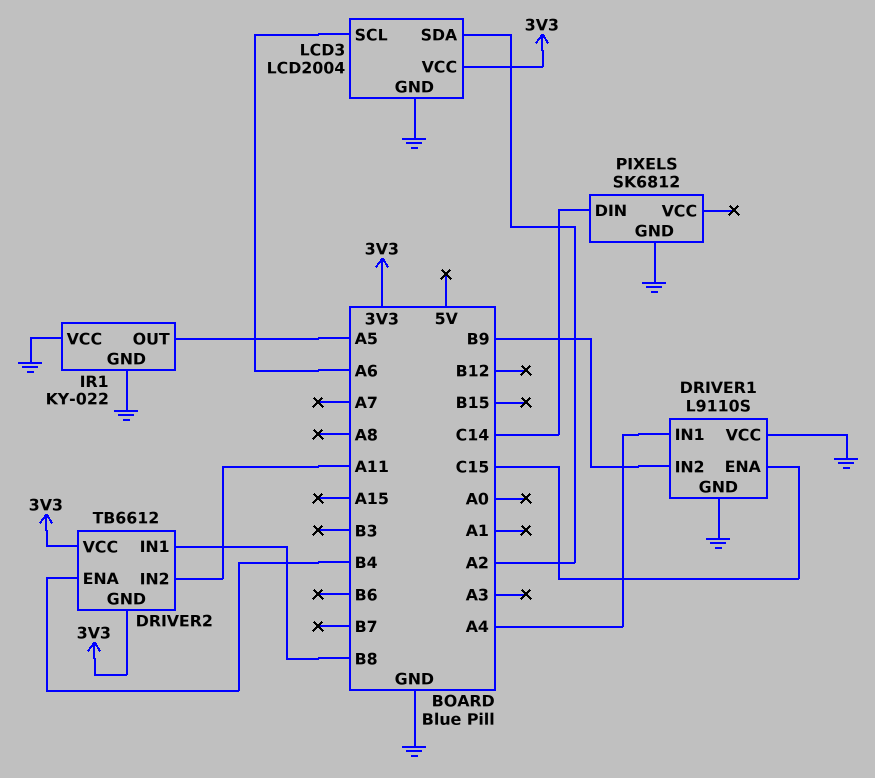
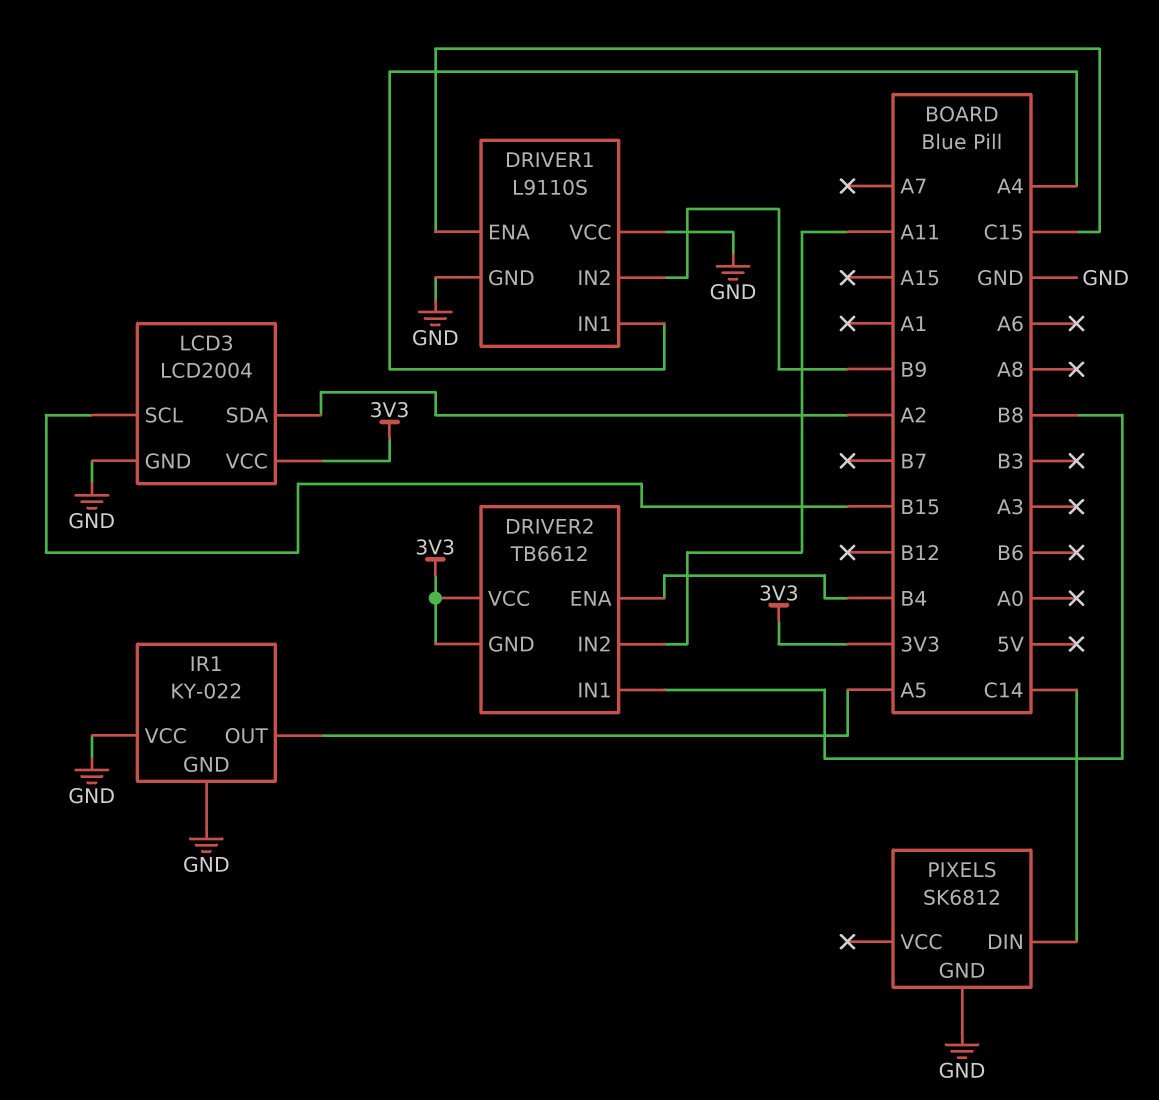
LCD3 pin SCL: A6 -> B15

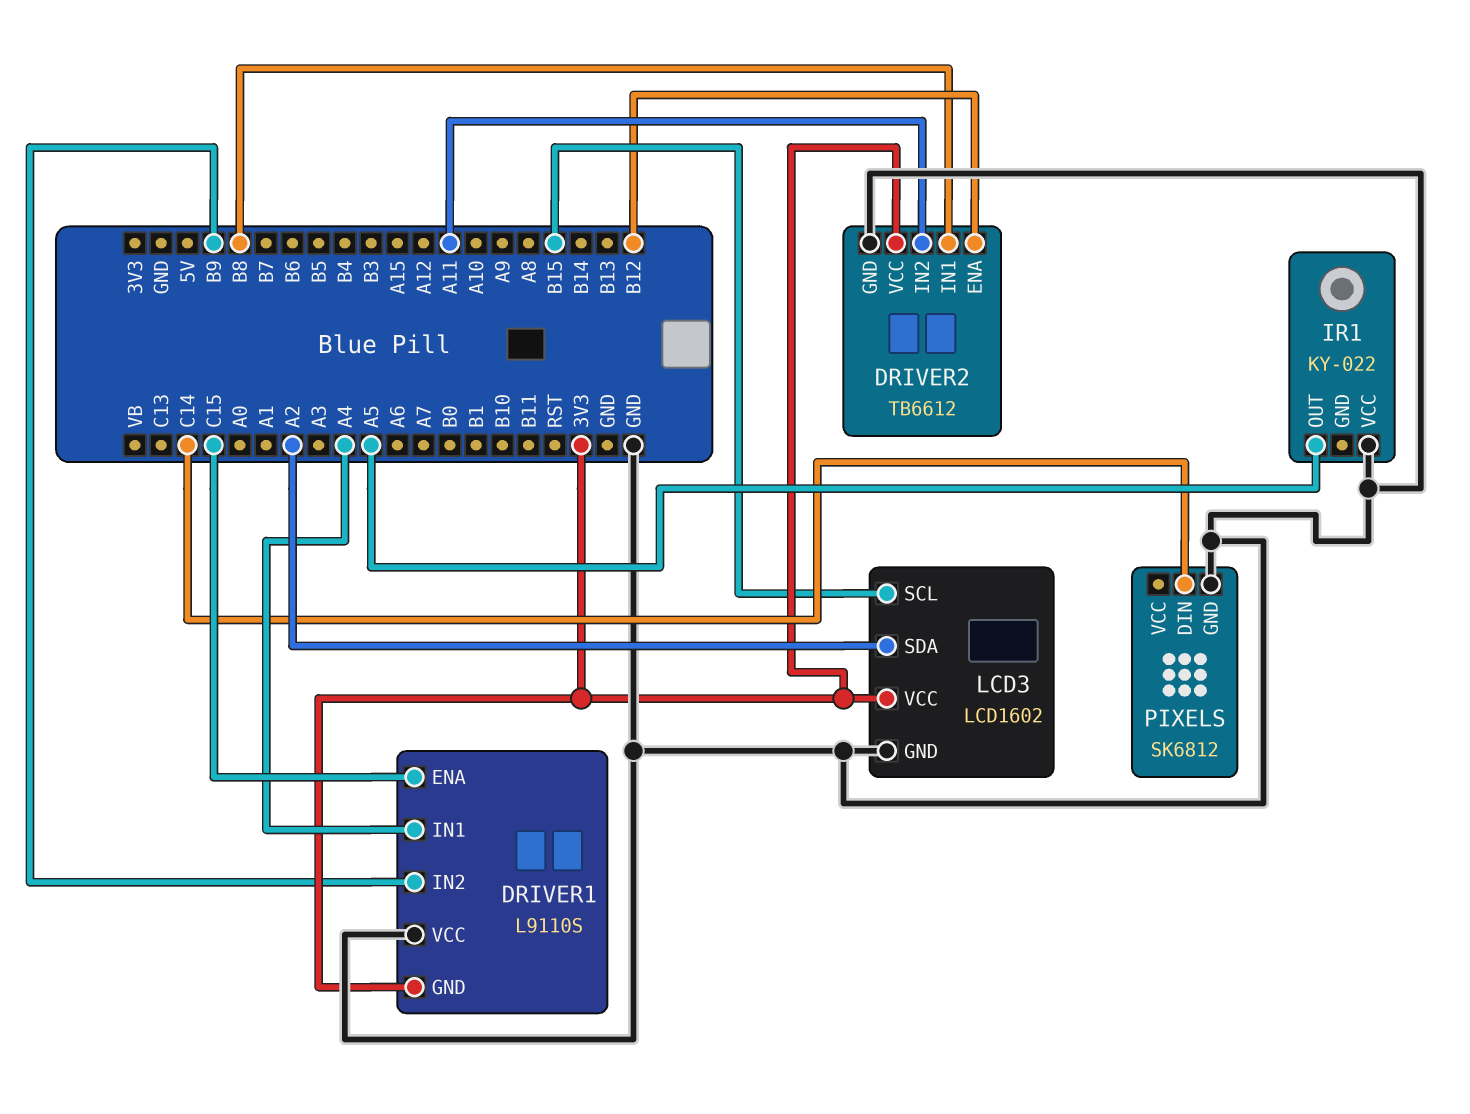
DRIVER1 pin GND: GND -> 3V3
DRIVER2 pin ENA: B4 -> B12
DRIVER2 pin GND: 3V3 -> GND
IR1 pin GND: GND -> none
LCD3: LCD2004 -> LCD1602

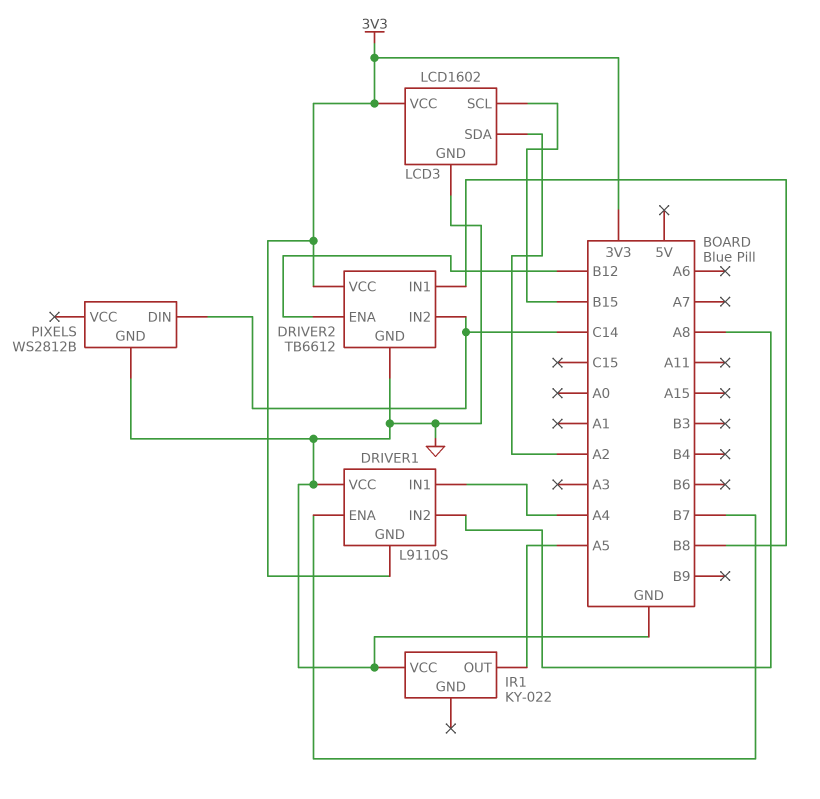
DRIVER1 pin ENA: C15 -> B7
DRIVER1 pin IN2: B9 -> A8
DRIVER2 pin IN2: A11 -> C14
PIXELS: SK6812 -> WS2812B

